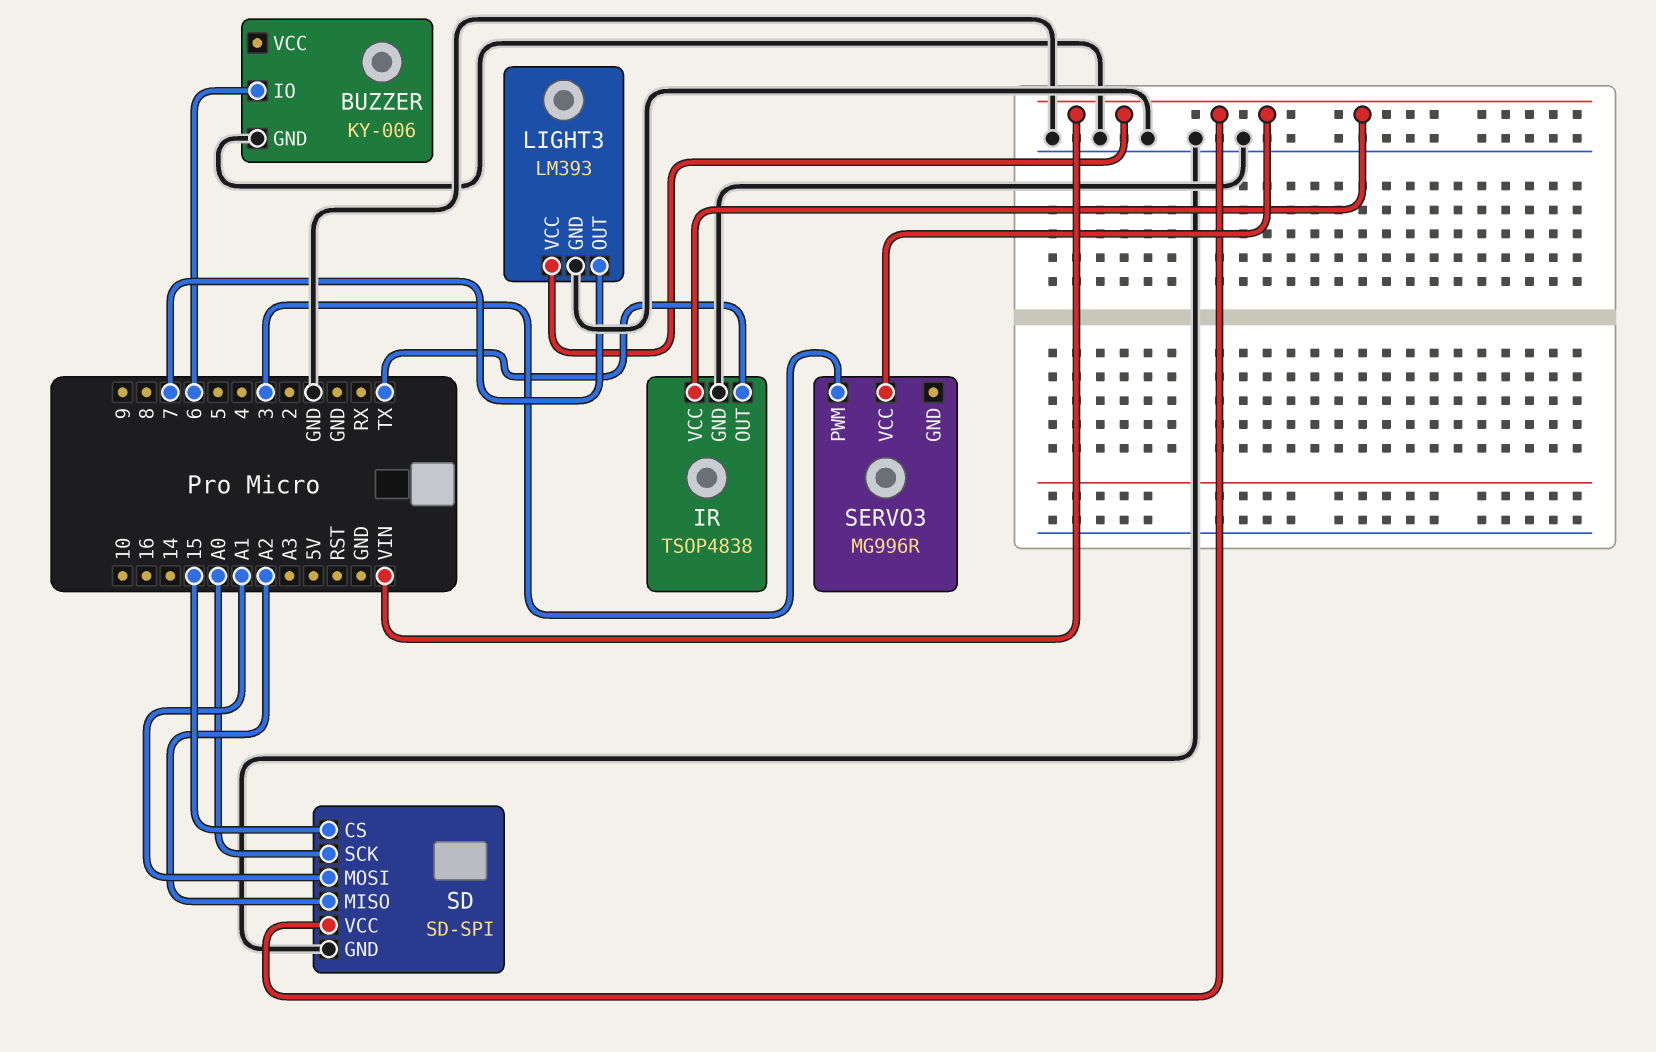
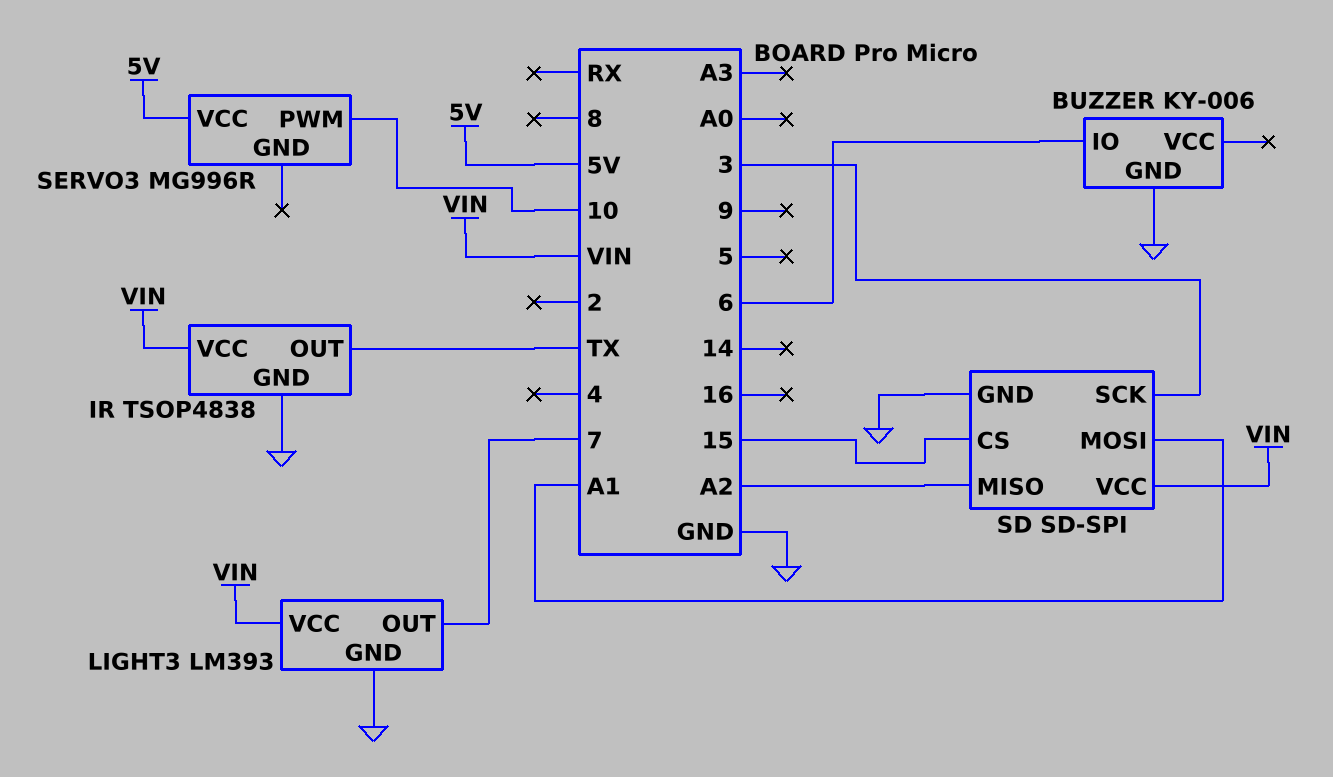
SD pin SCK: A0 -> 3
SERVO3 pin PWM: 3 -> 10
SERVO3 pin VCC: VIN -> 5V

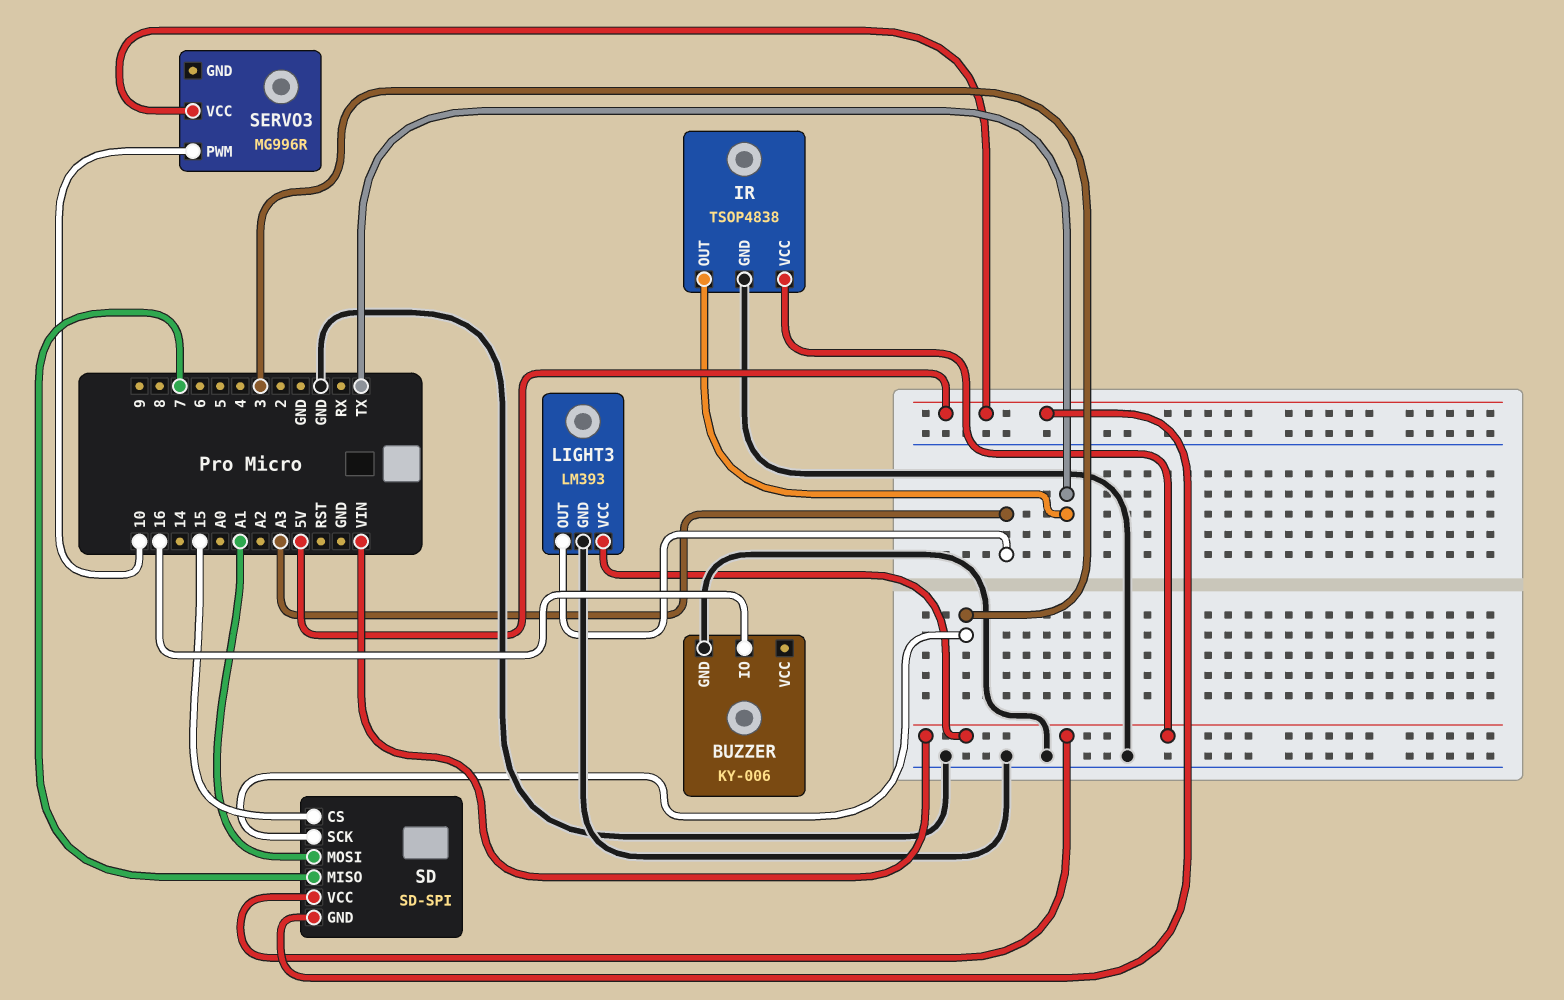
BUZZER pin IO: 6 -> 16
LIGHT3 pin OUT: 7 -> A3
SD pin GND: GND -> 5V
SD pin MISO: A2 -> 7

